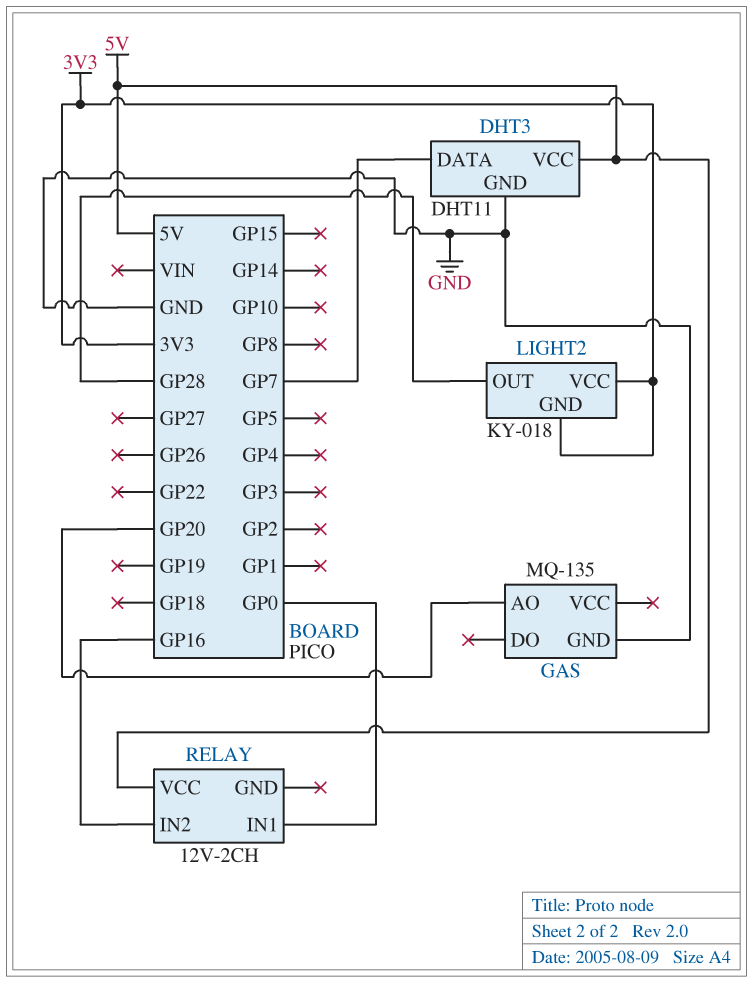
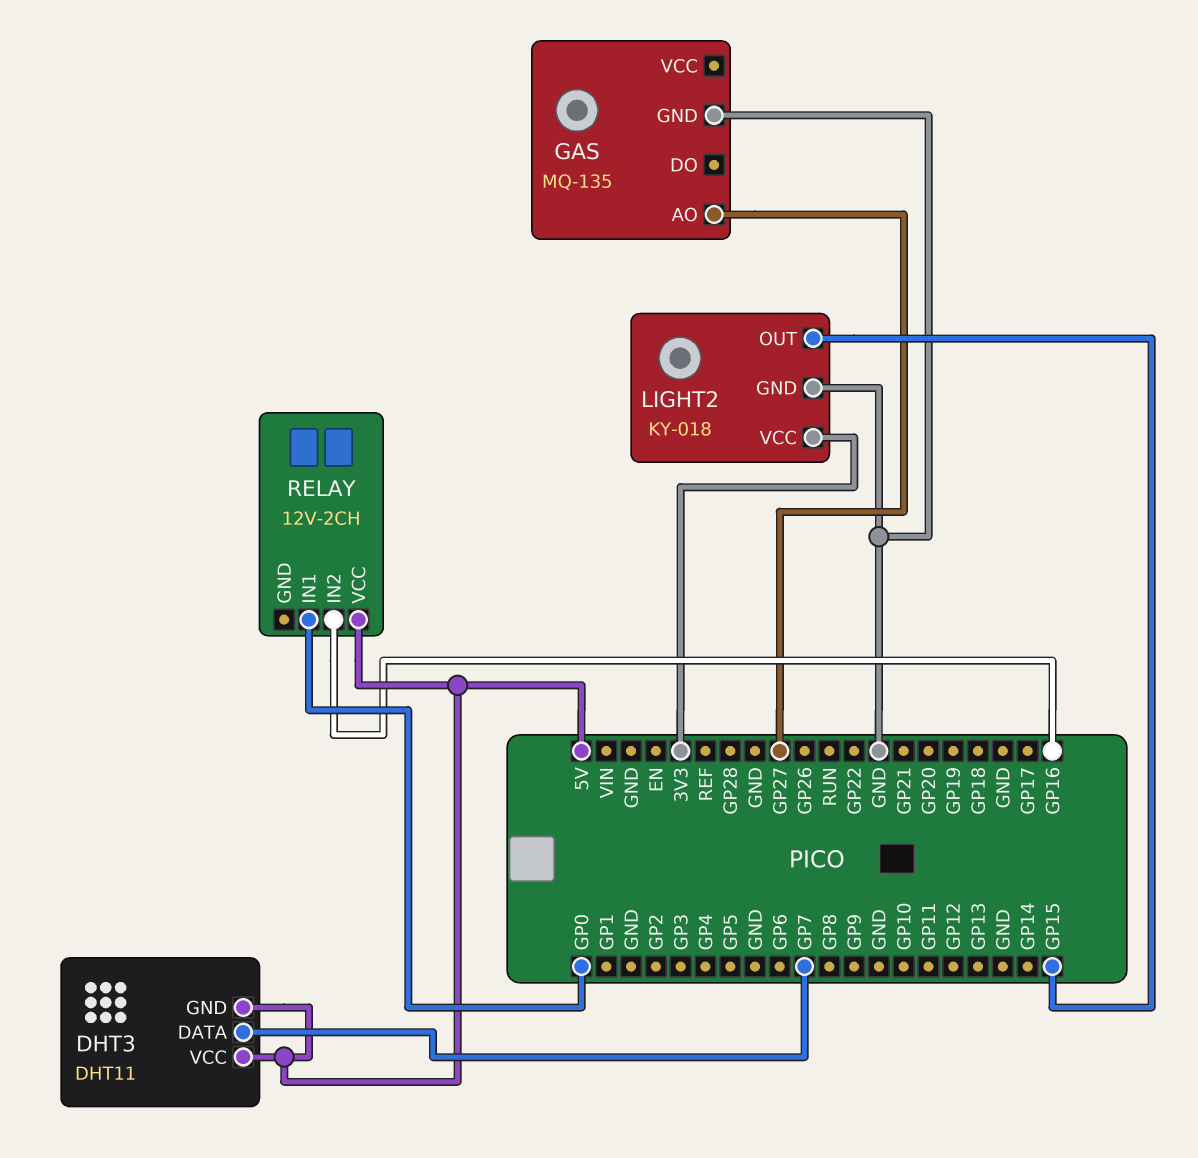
DHT3 pin GND: GND -> 5V
GAS pin AO: GP20 -> GP27
LIGHT2 pin GND: 3V3 -> GND
LIGHT2 pin OUT: GP28 -> GP15

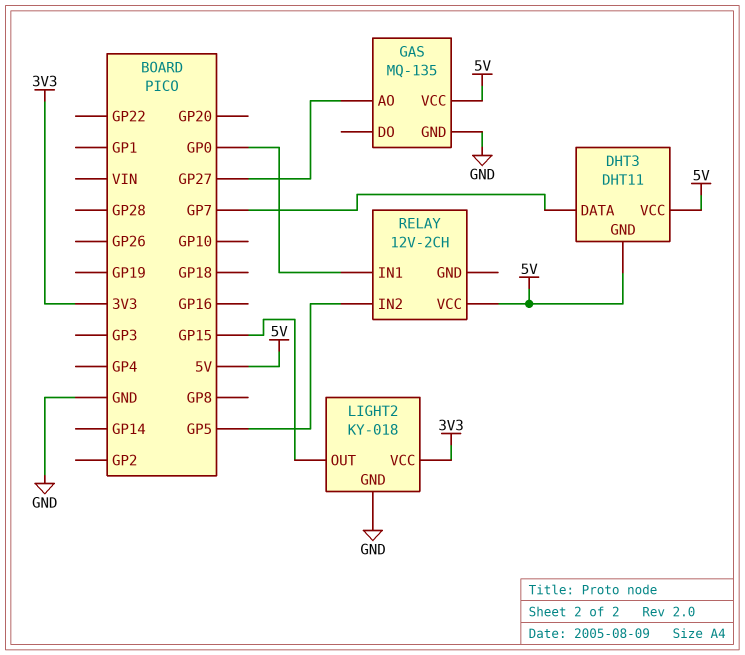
GAS pin VCC: none -> 5V
RELAY pin IN2: GP16 -> GP5

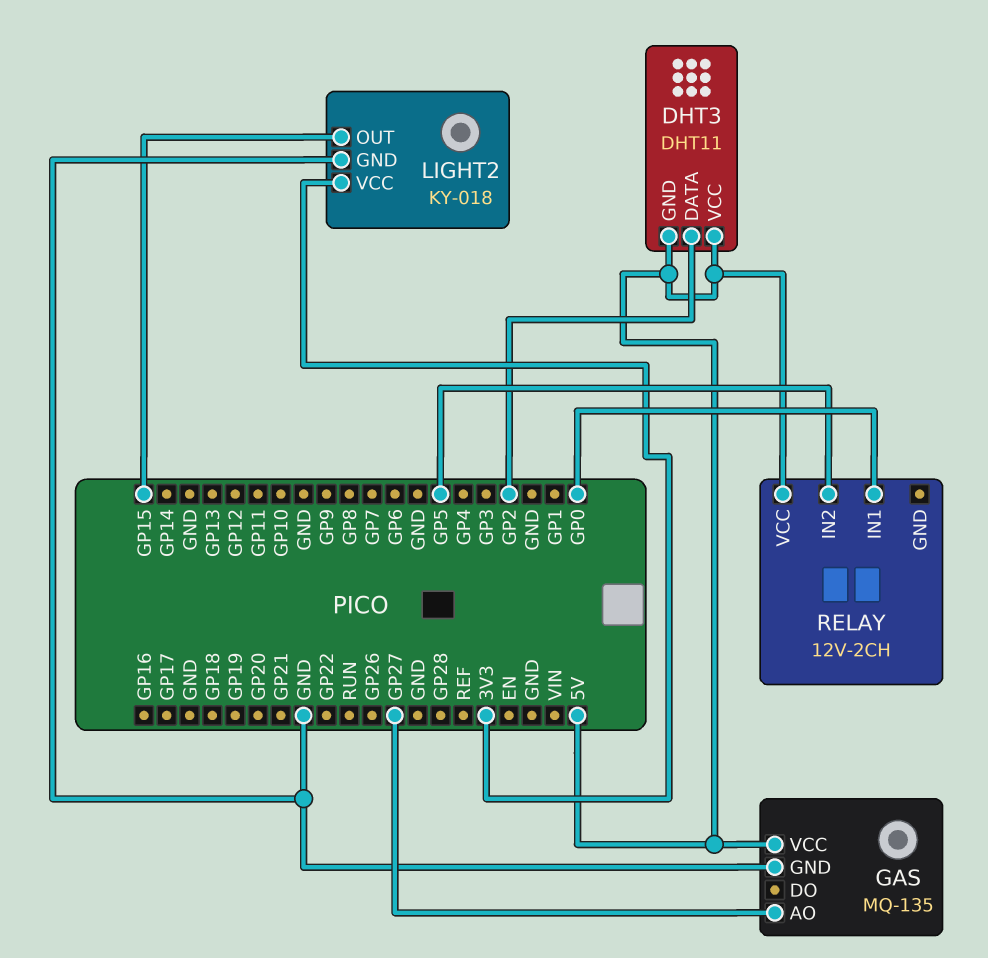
DHT3 pin DATA: GP7 -> GP2

